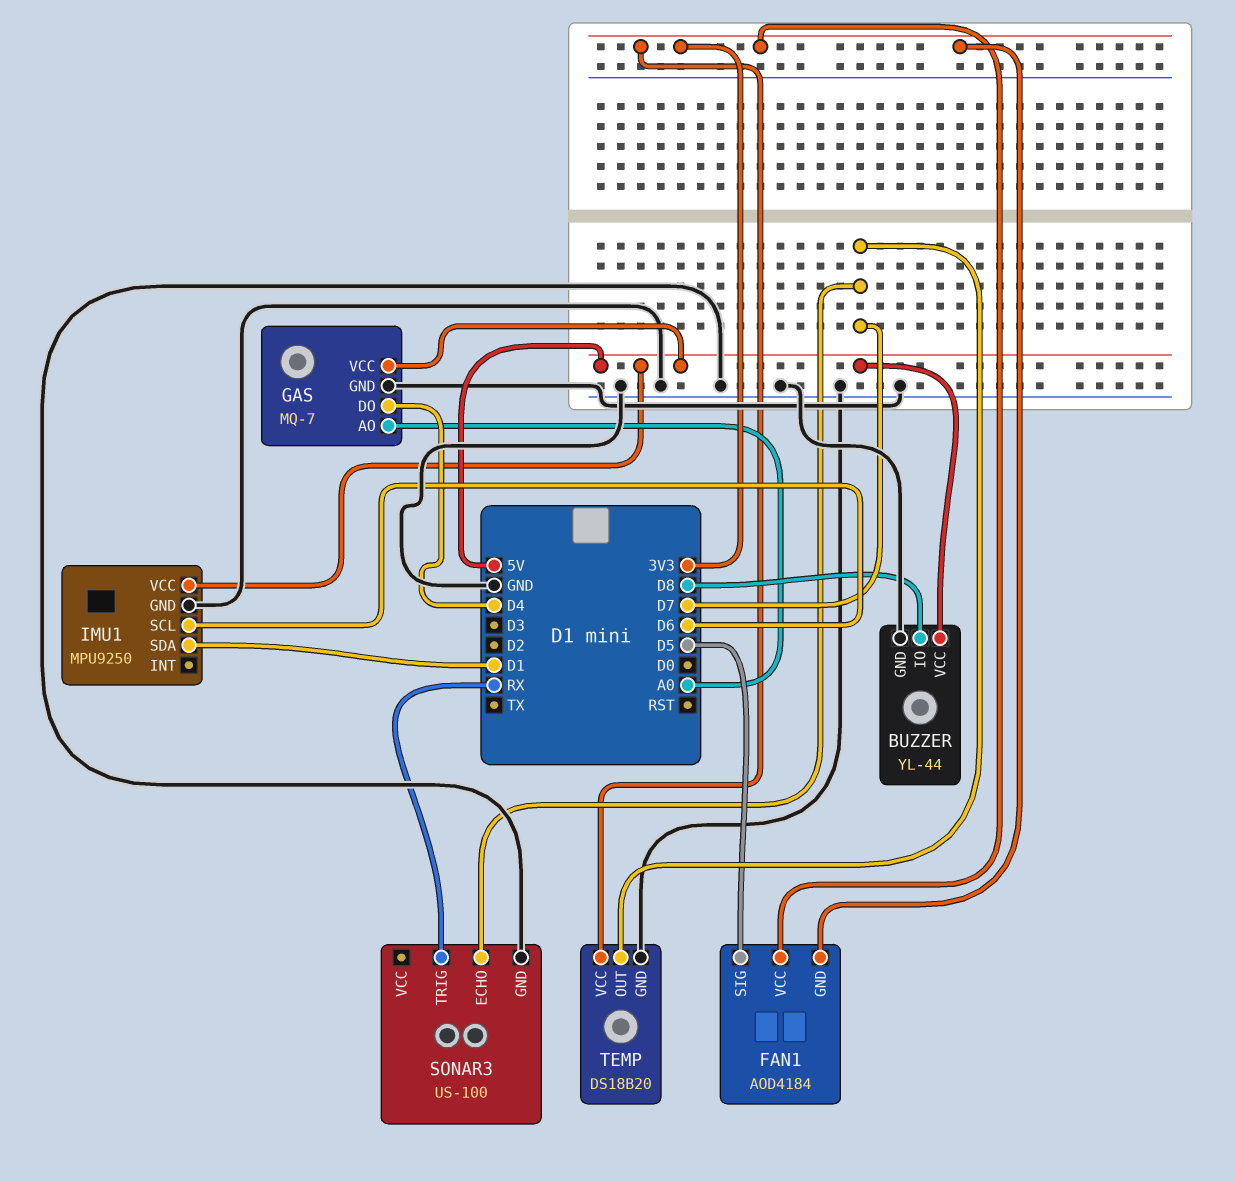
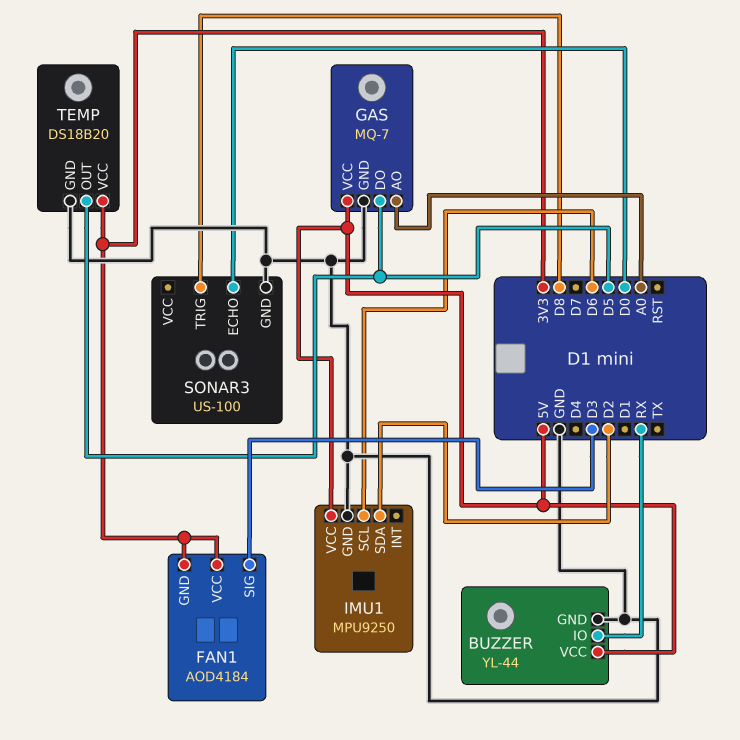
BUZZER pin IO: D8 -> RX
FAN1 pin SIG: D5 -> D3
GAS pin DO: D4 -> D5
IMU1 pin SDA: D1 -> D2
SONAR3 pin ECHO: D7 -> D0
SONAR3 pin TRIG: RX -> D8
TEMP pin OUT: D7 -> D5

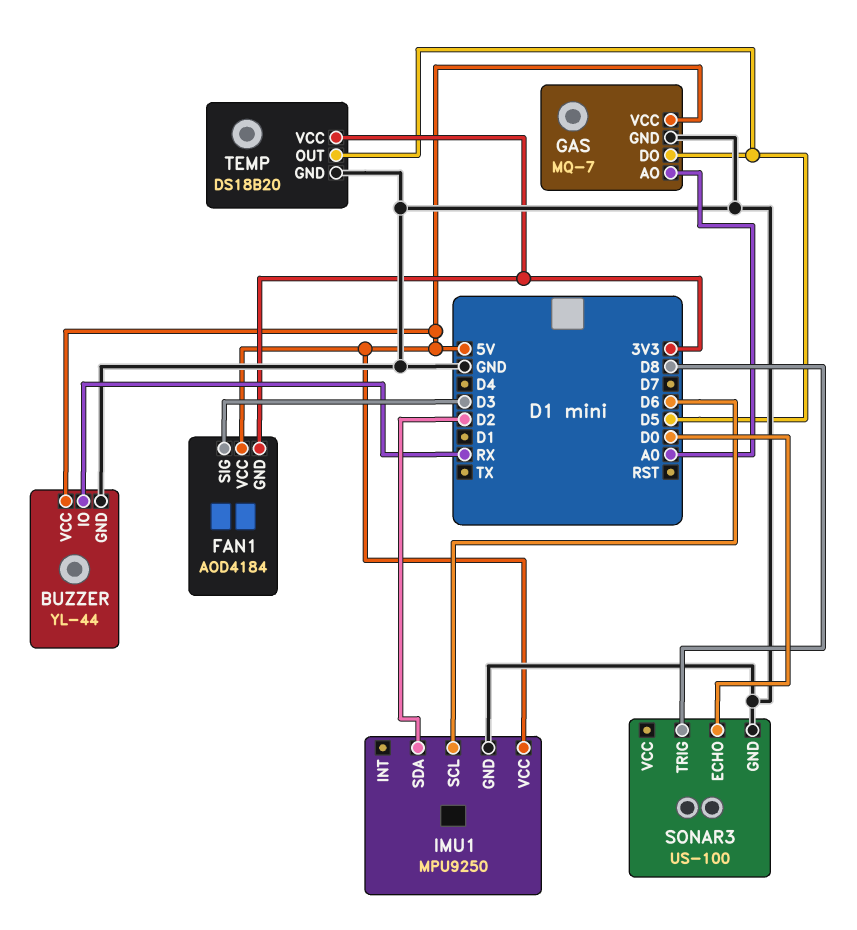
FAN1 pin VCC: 3V3 -> 5V

